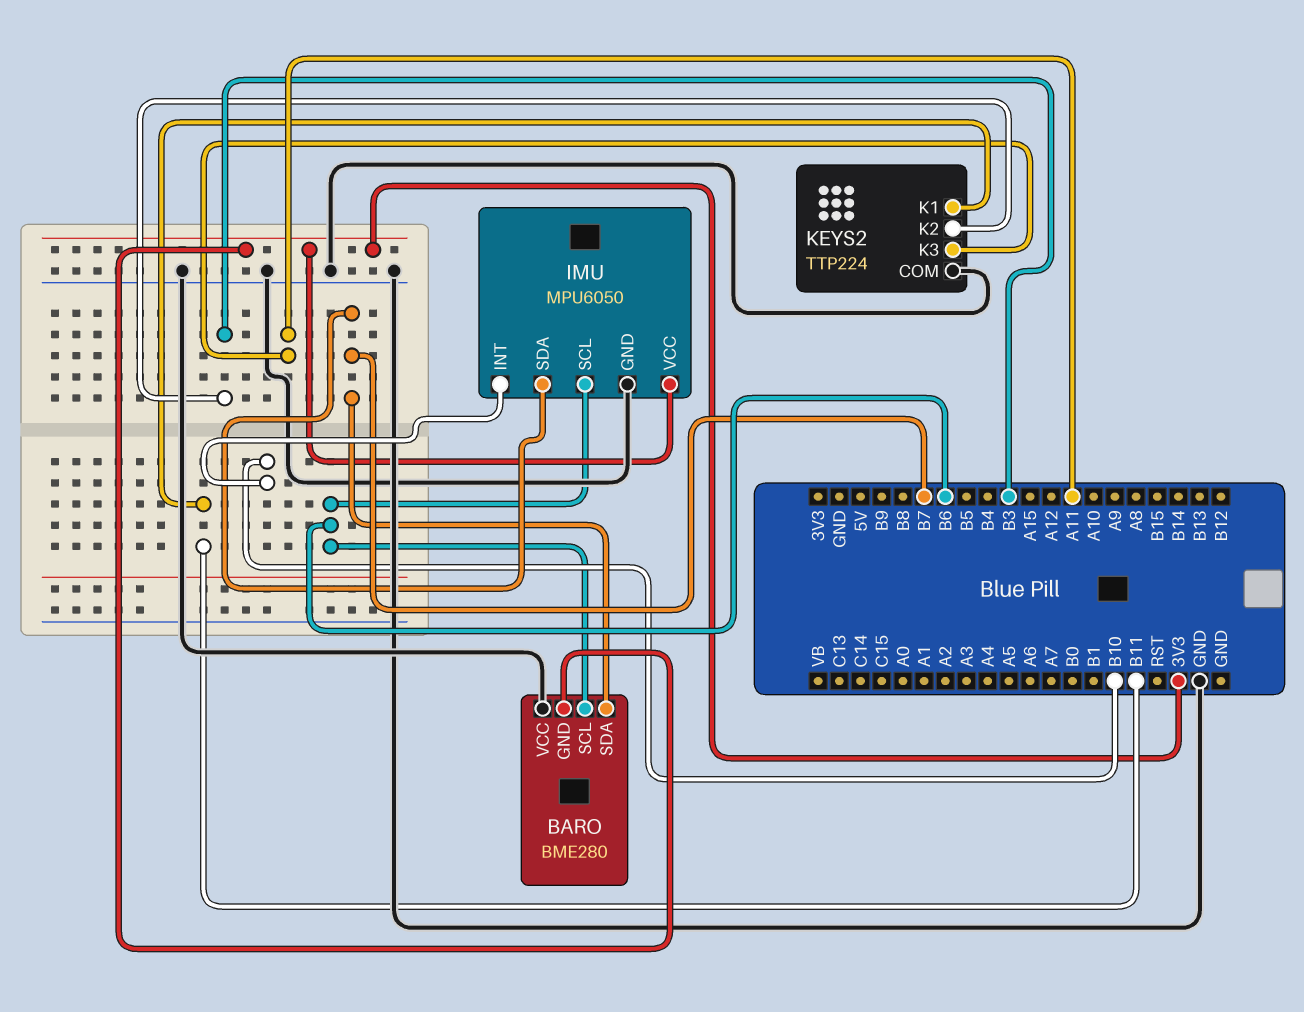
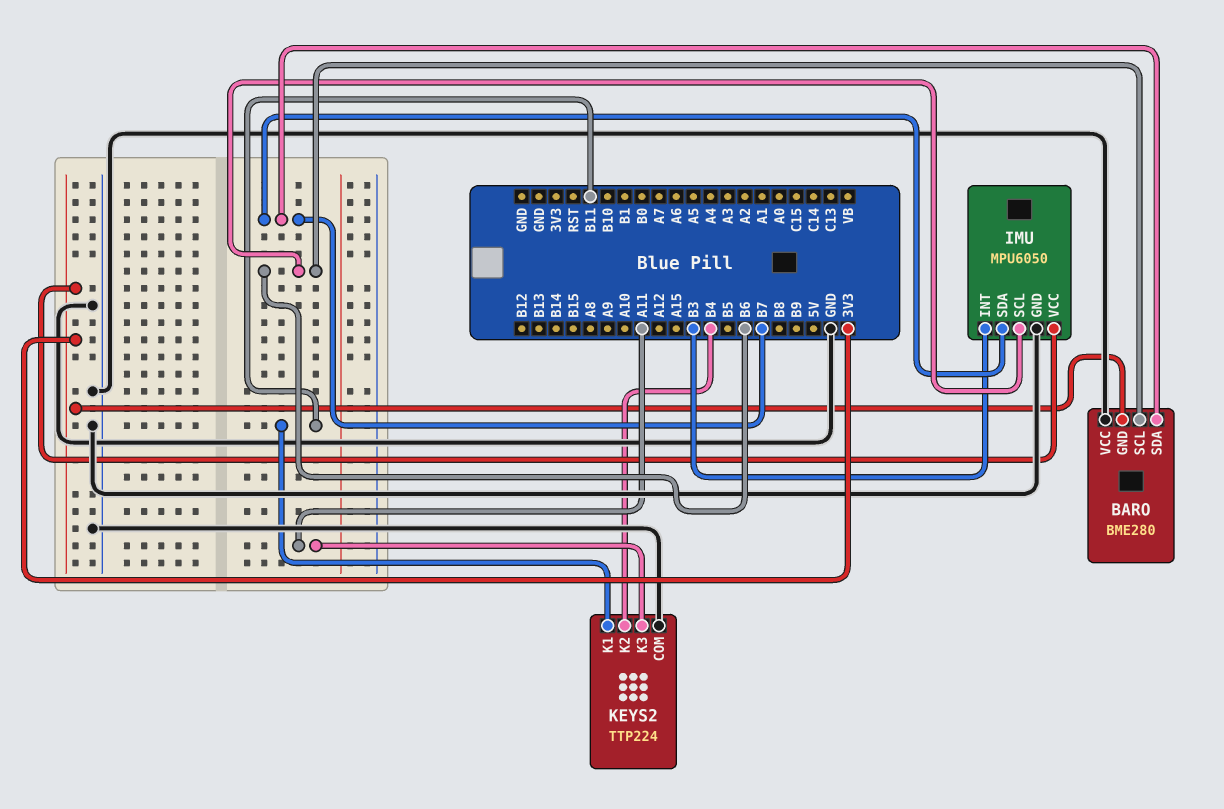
IMU pin INT: B10 -> B3
KEYS2 pin K2: B3 -> B4

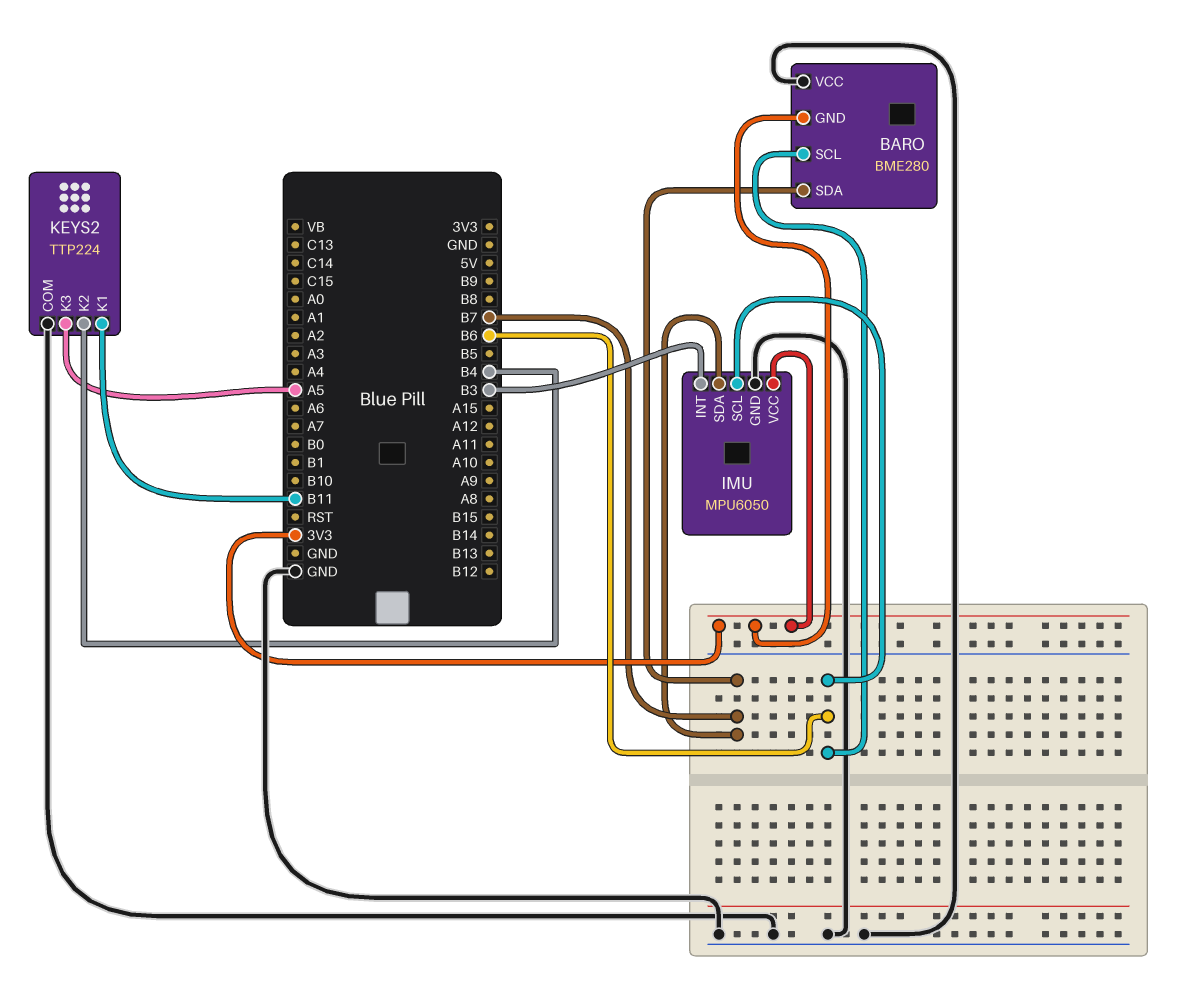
KEYS2 pin K3: A11 -> A5

